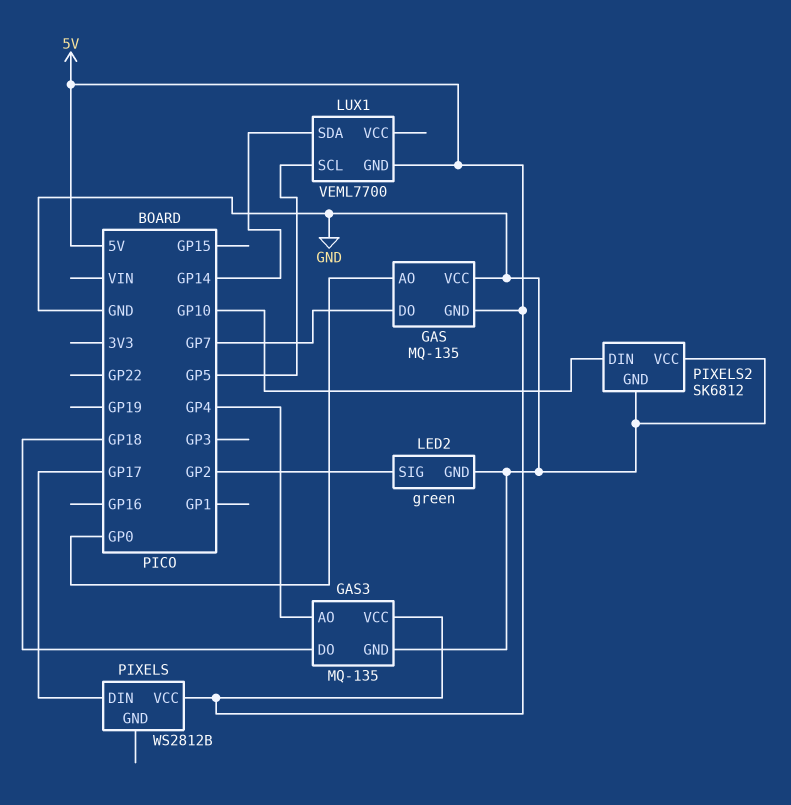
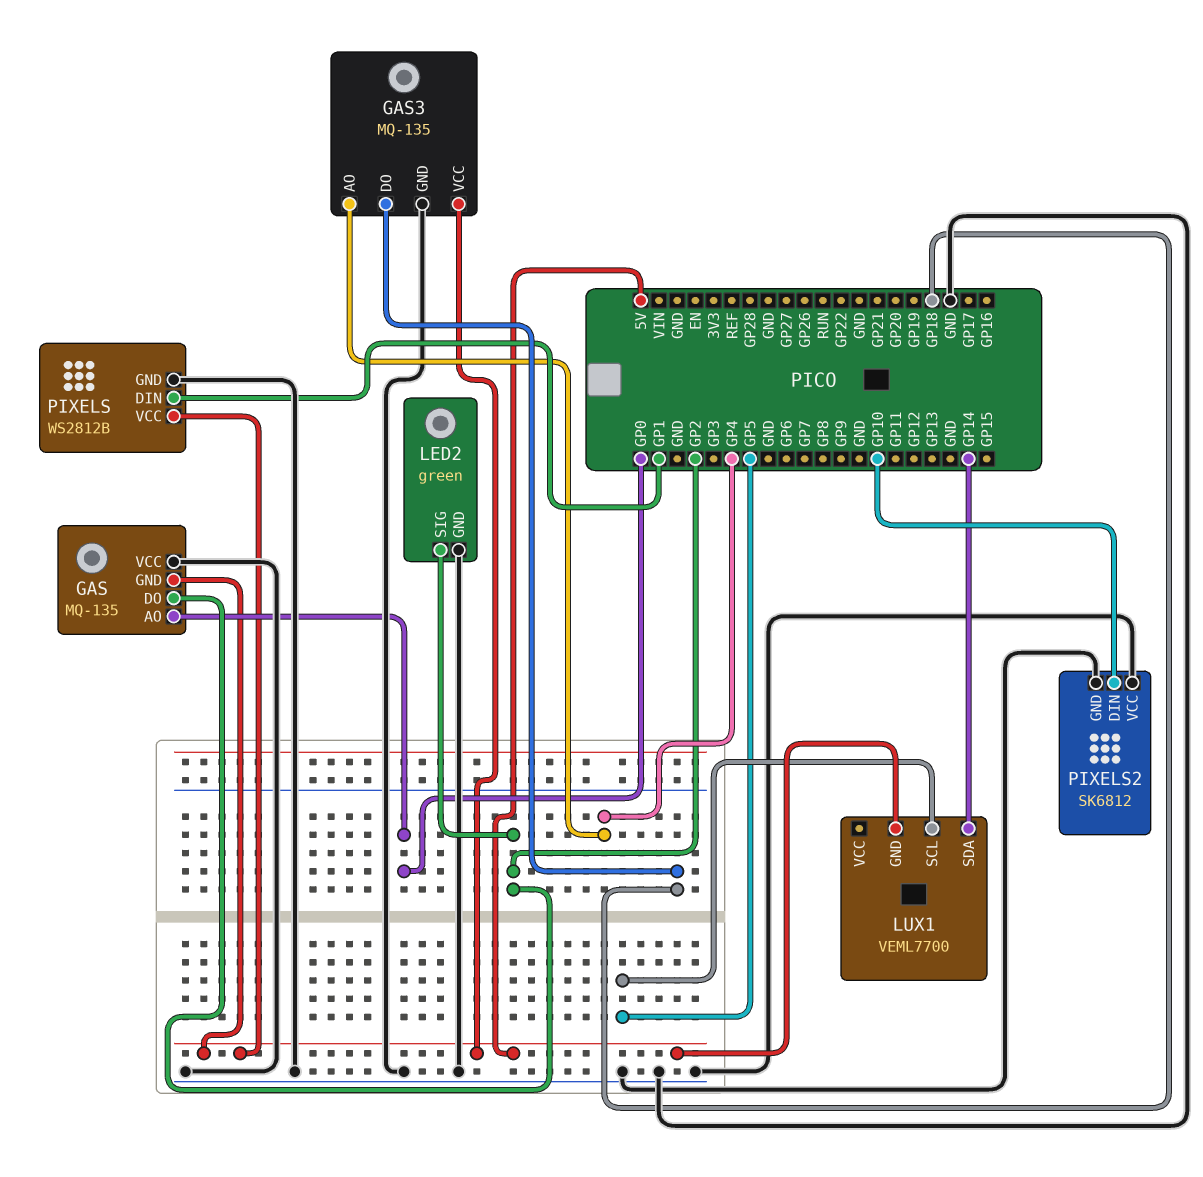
GAS pin DO: GP7 -> GP2
PIXELS pin DIN: GP17 -> GP1
PIXELS pin GND: none -> GND

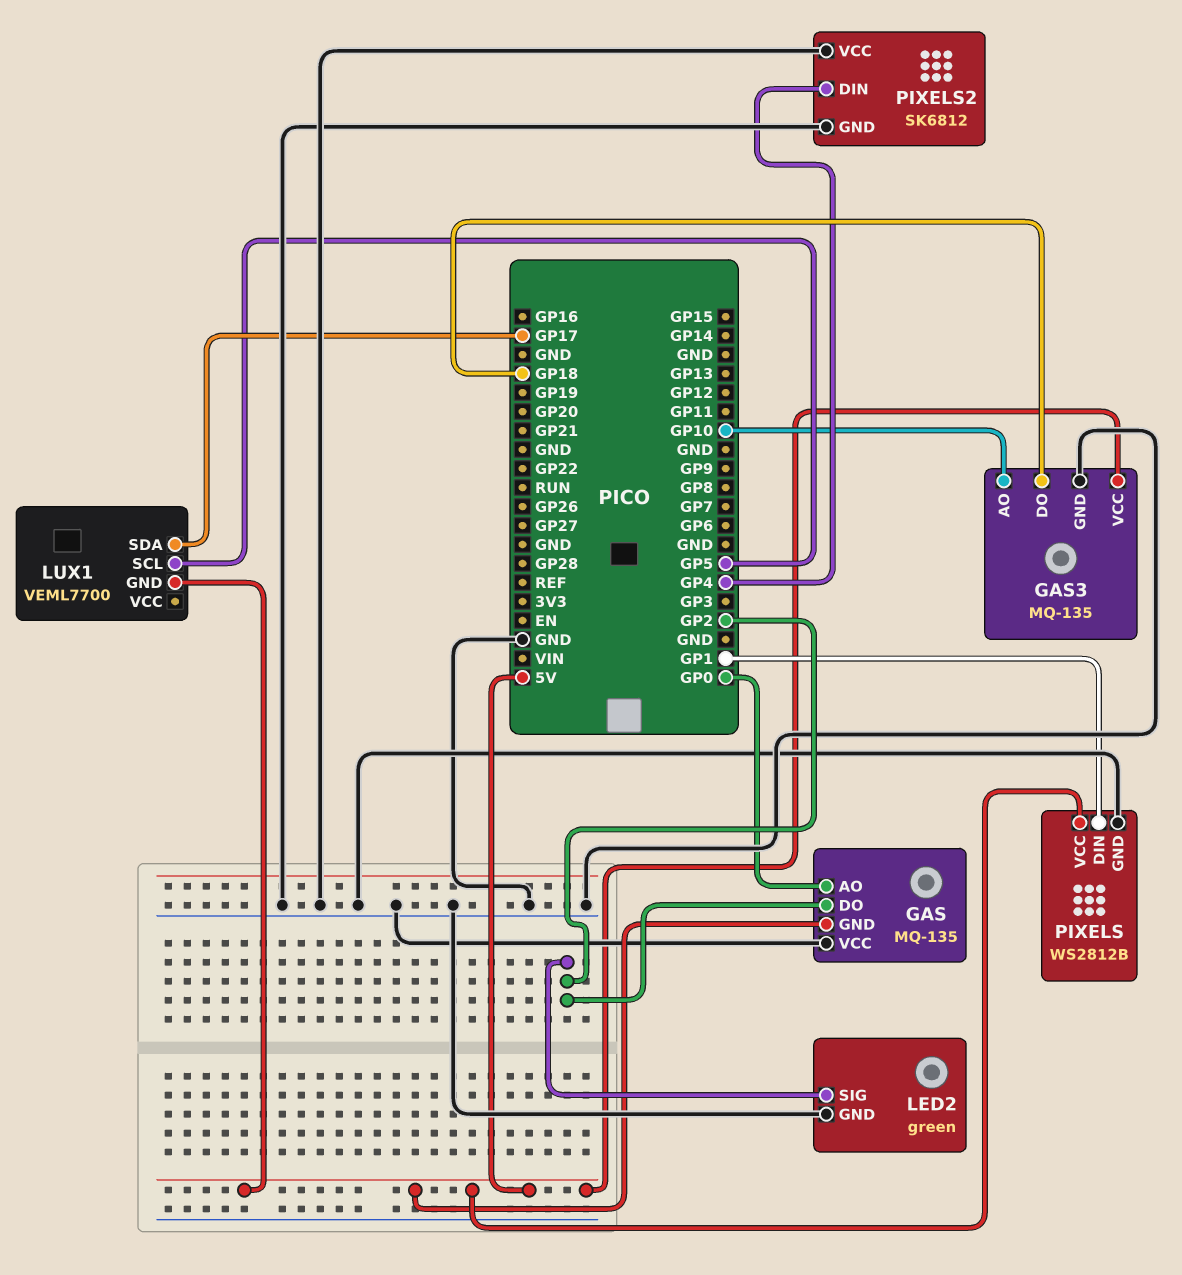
GAS3 pin AO: GP4 -> GP10
LUX1 pin SDA: GP14 -> GP17
PIXELS2 pin DIN: GP10 -> GP4

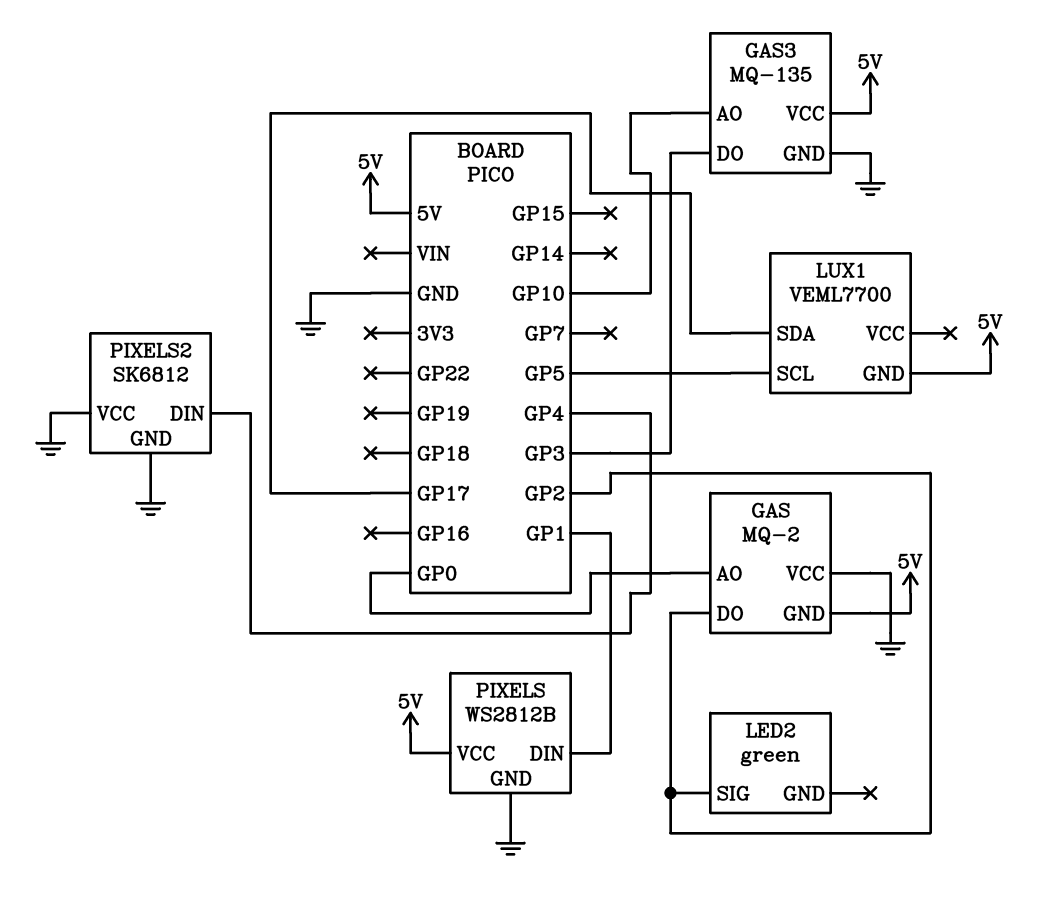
GAS: MQ-135 -> MQ-2
GAS3 pin DO: GP18 -> GP3
LED2 pin GND: GND -> none

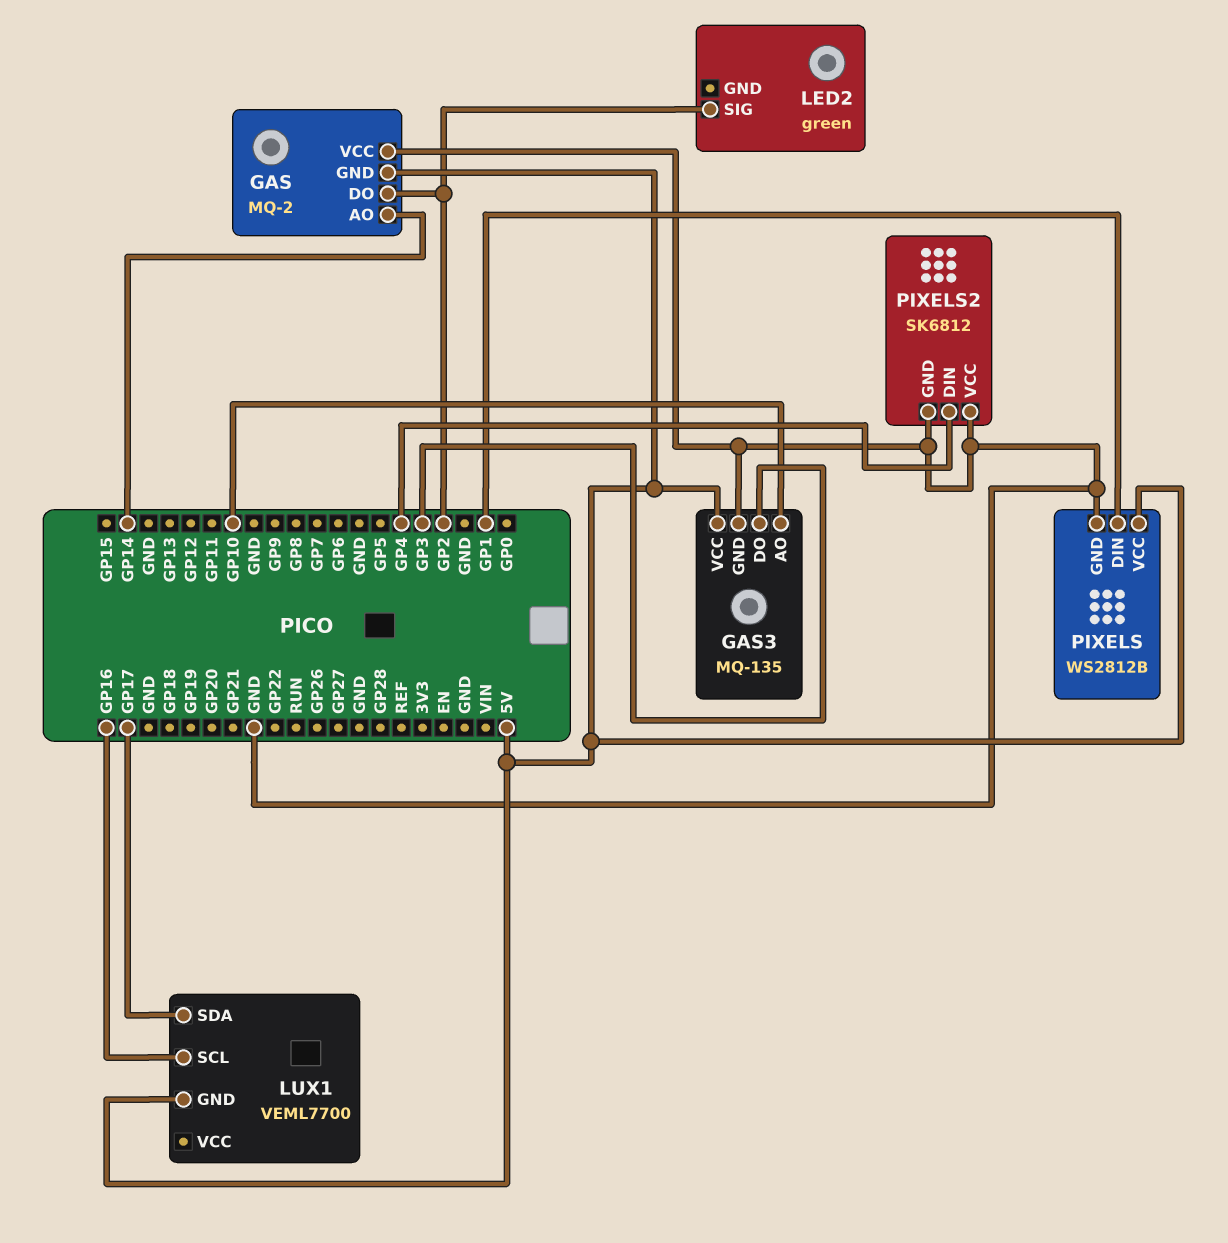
GAS pin AO: GP0 -> GP14
LUX1 pin SCL: GP5 -> GP16

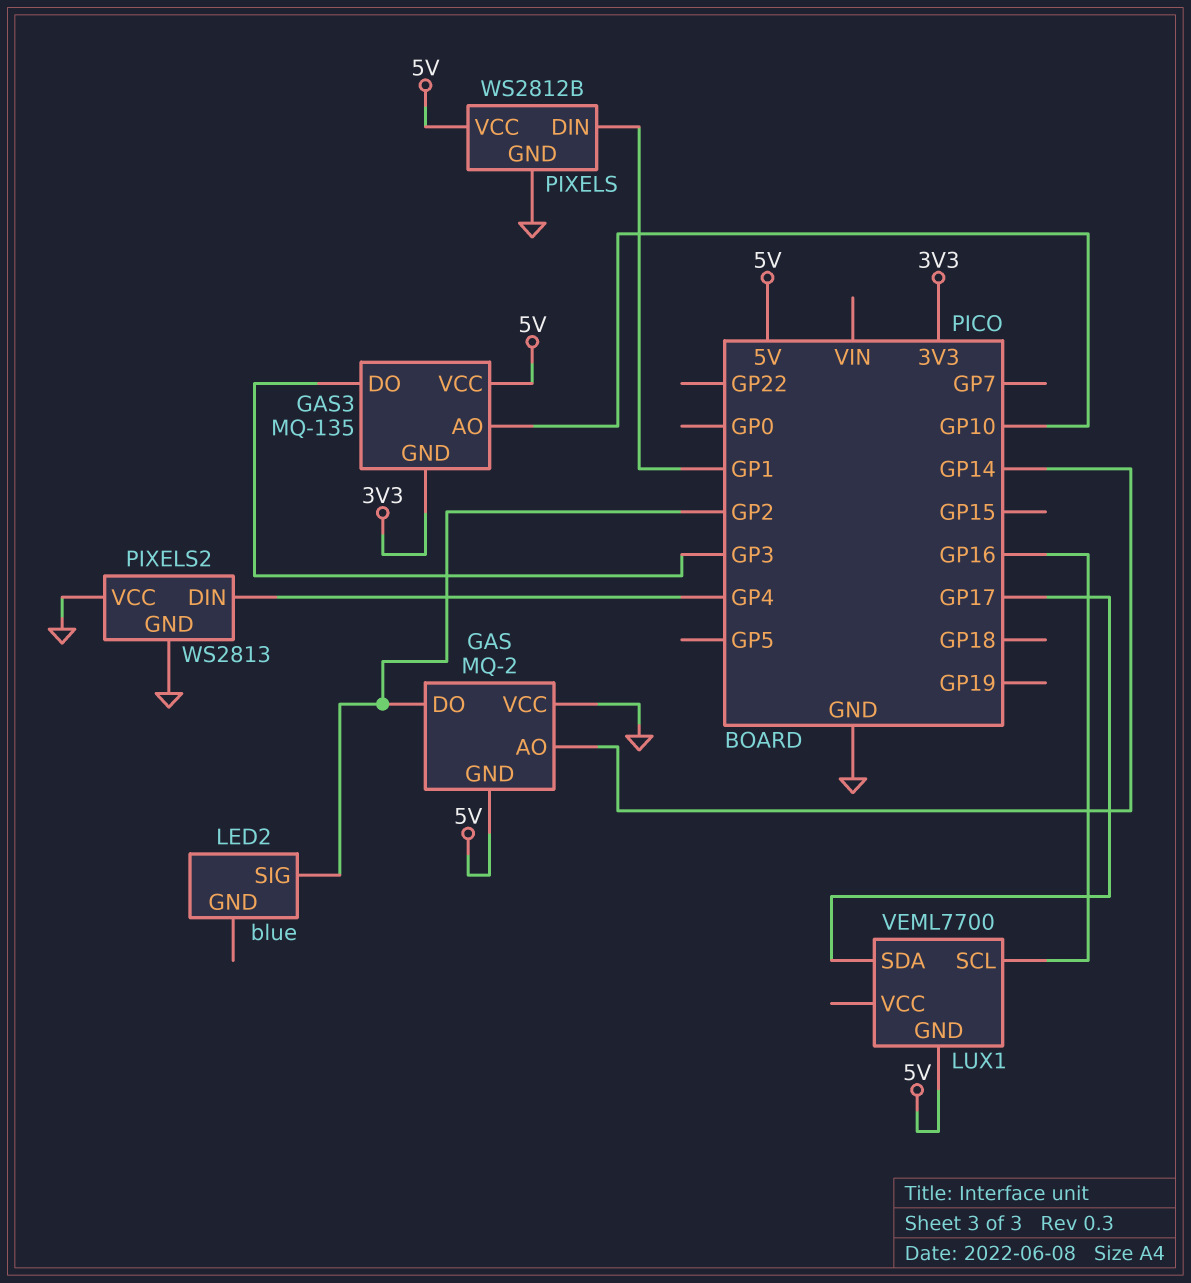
GAS3 pin GND: GND -> 3V3
LED2: green -> blue
PIXELS2: SK6812 -> WS2813

